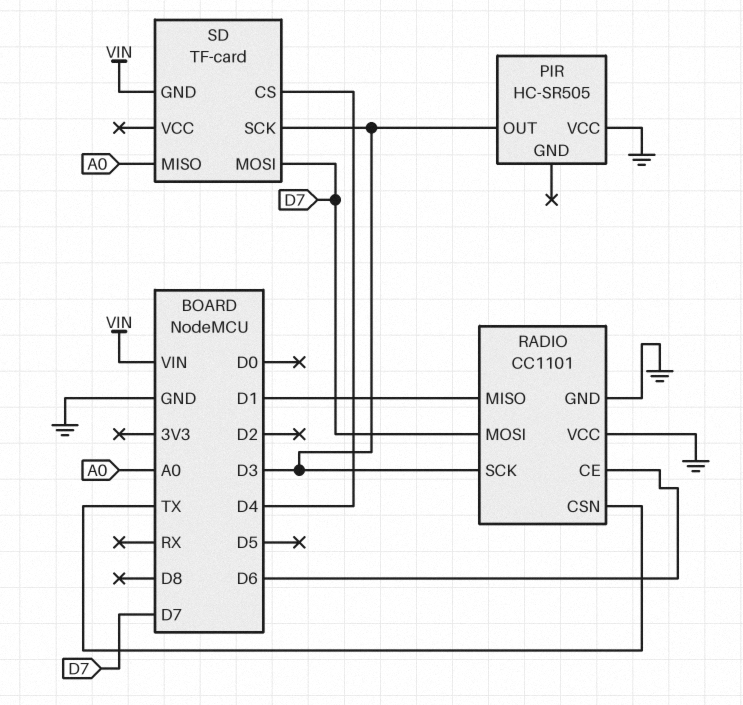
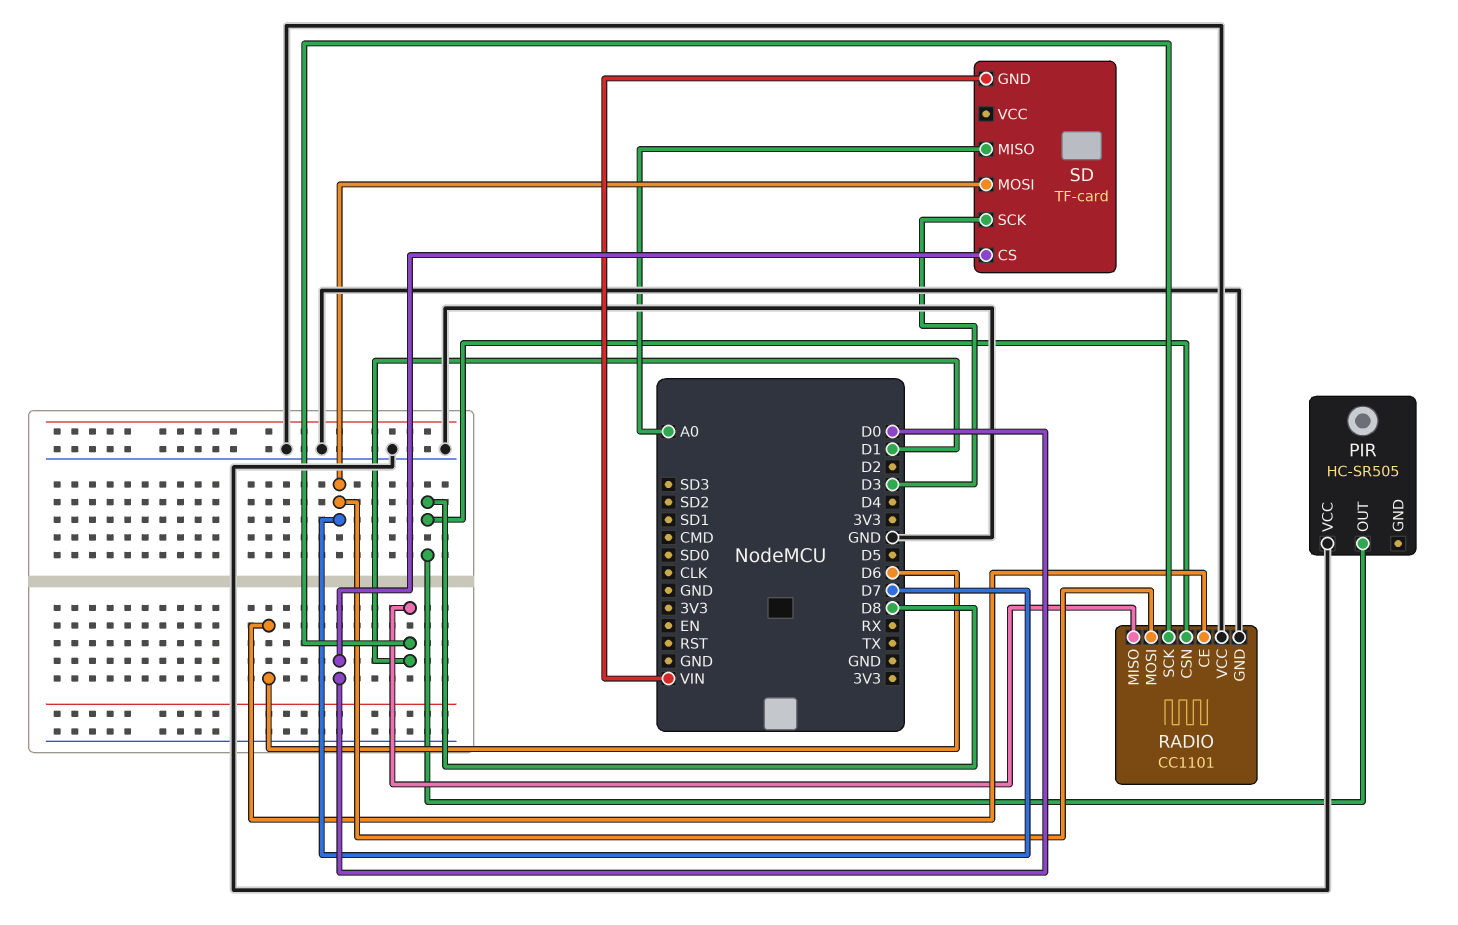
PIR pin OUT: D3 -> D8
RADIO pin CSN: TX -> D8
RADIO pin SCK: D3 -> D1
SD pin CS: D4 -> D0

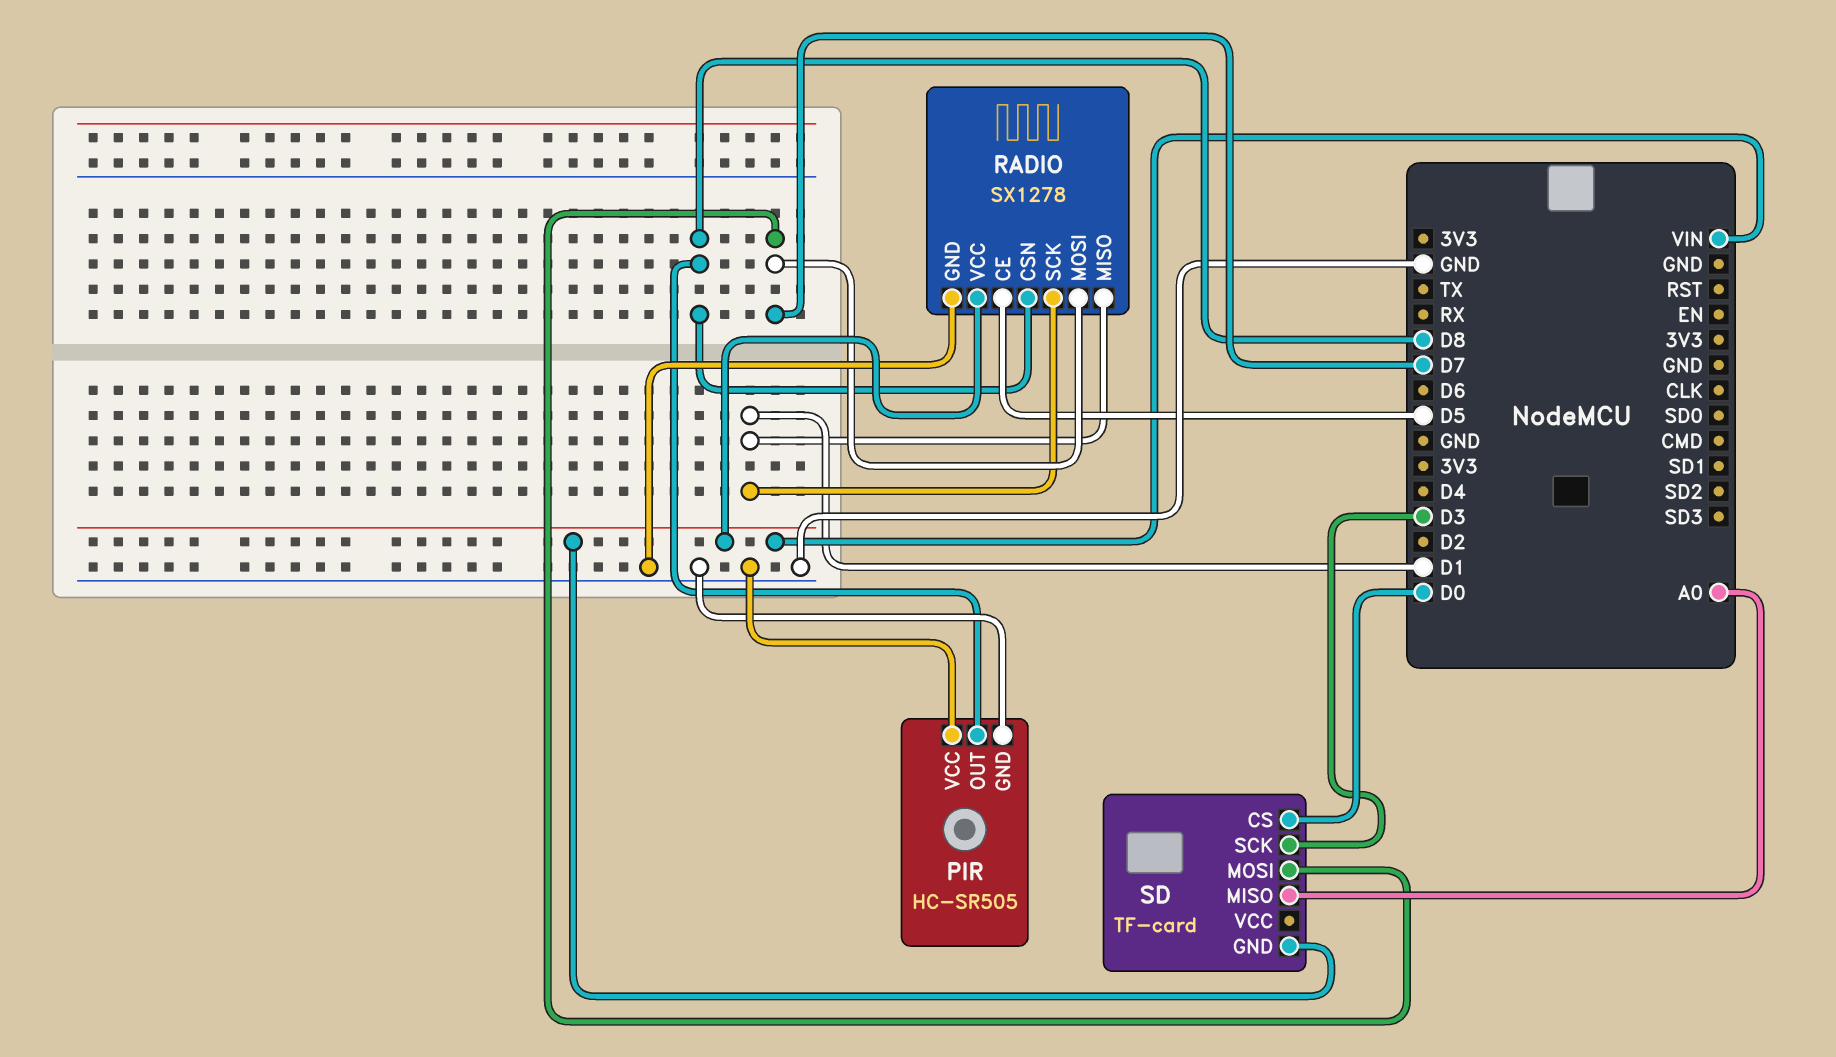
PIR pin GND: none -> GND
RADIO: CC1101 -> SX1278
RADIO pin CE: D6 -> D5
RADIO pin VCC: GND -> VIN

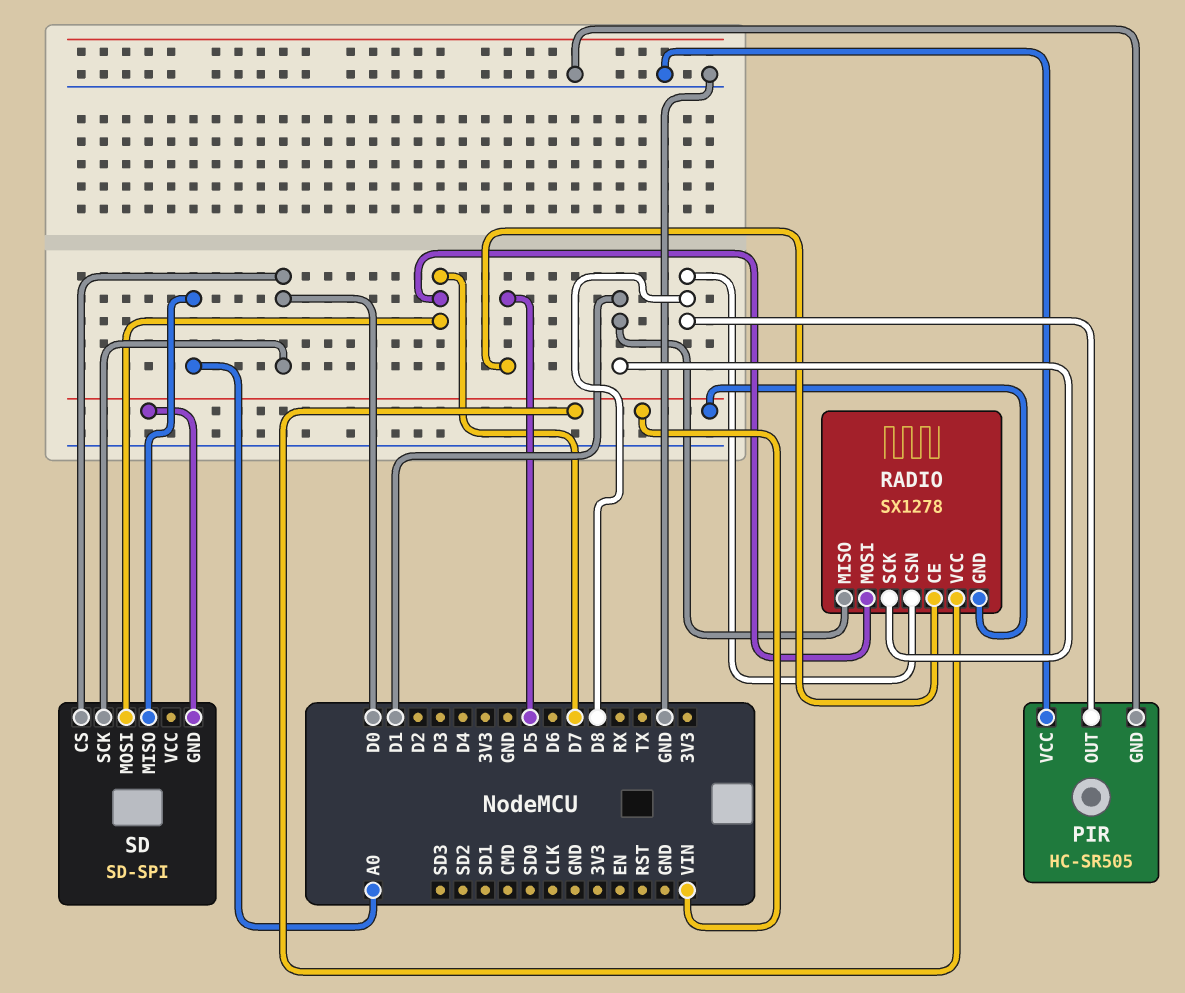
RADIO pin GND: GND -> VIN
SD: TF-card -> SD-SPI
SD pin SCK: D3 -> D0

